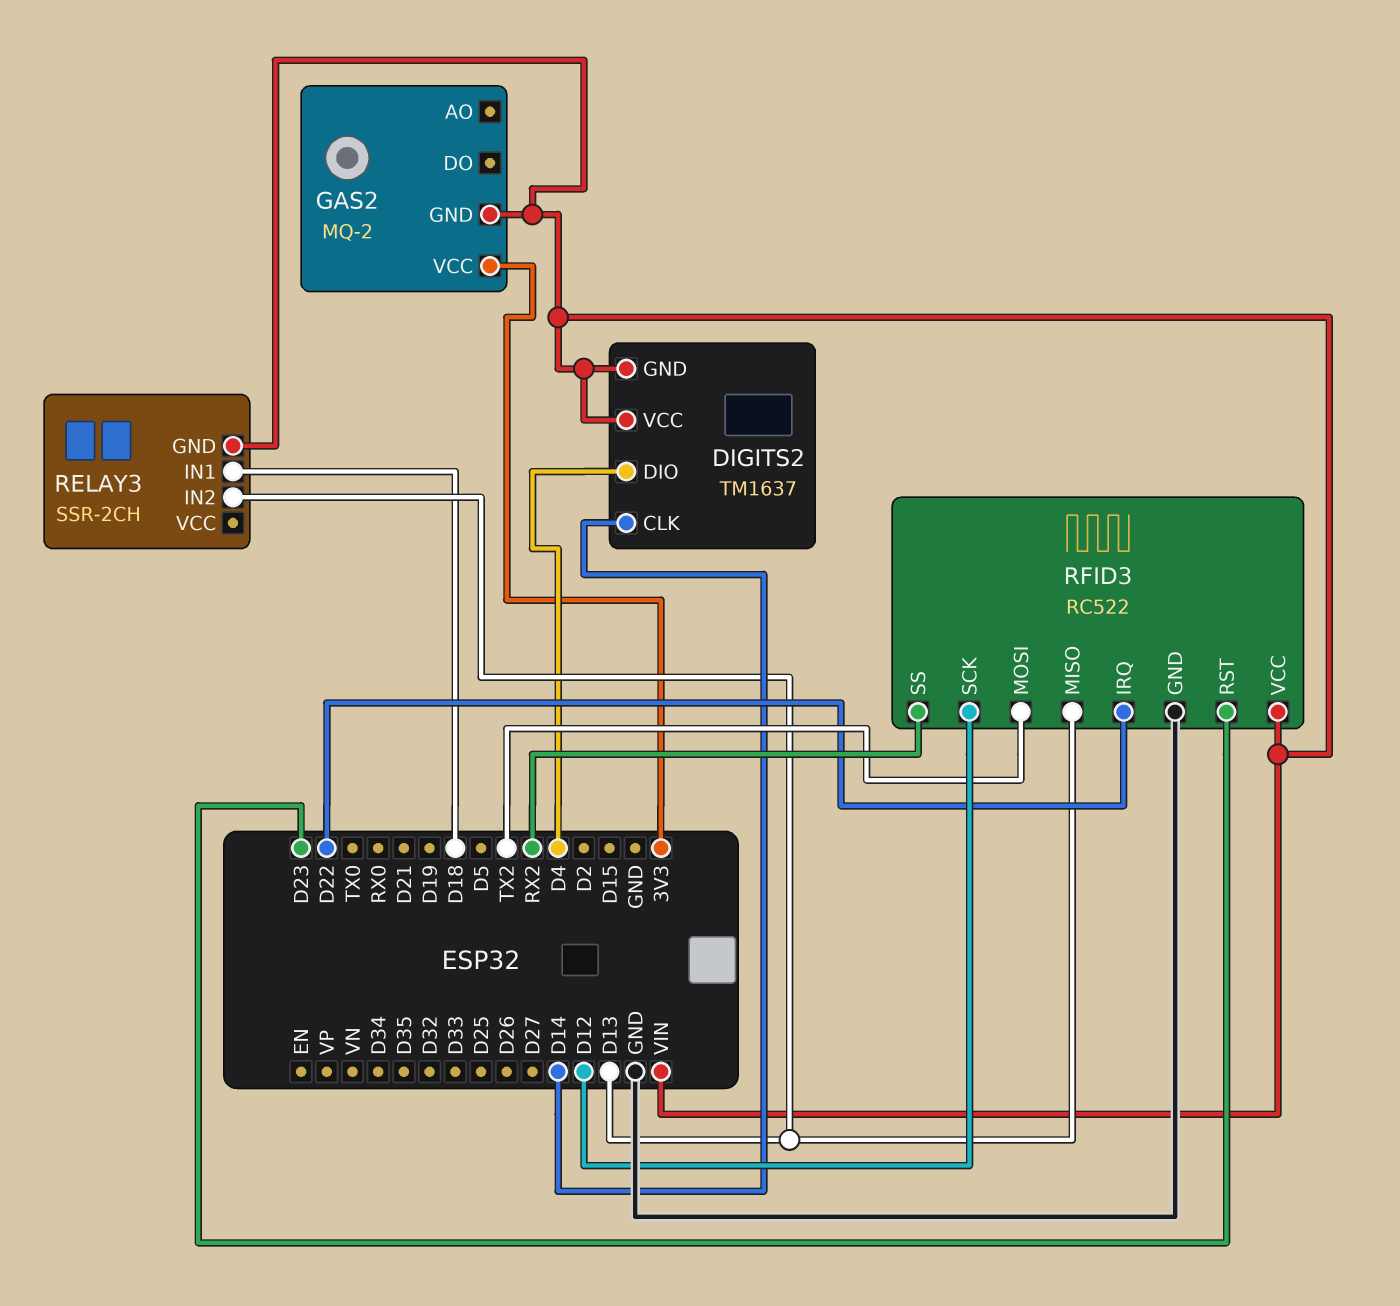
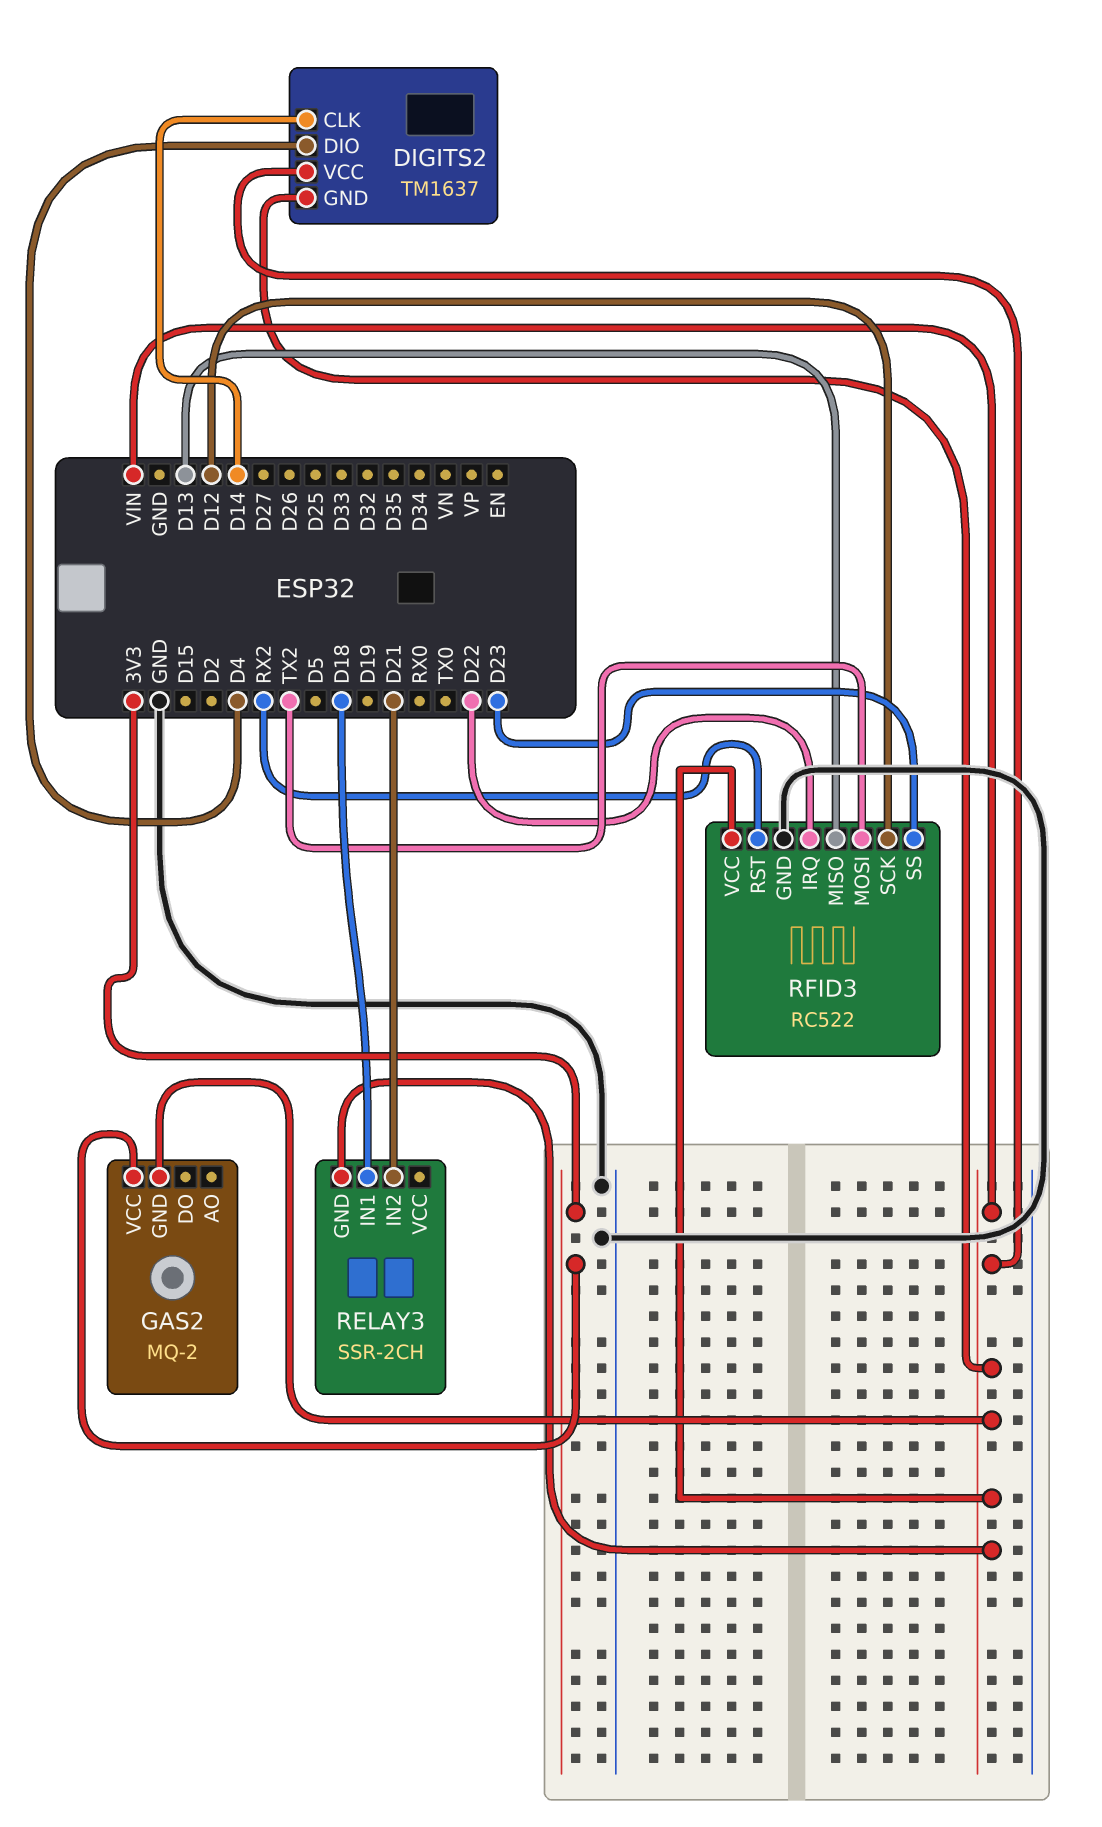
RELAY3 pin IN2: D13 -> D21
RFID3 pin RST: D23 -> RX2
RFID3 pin SS: RX2 -> D23

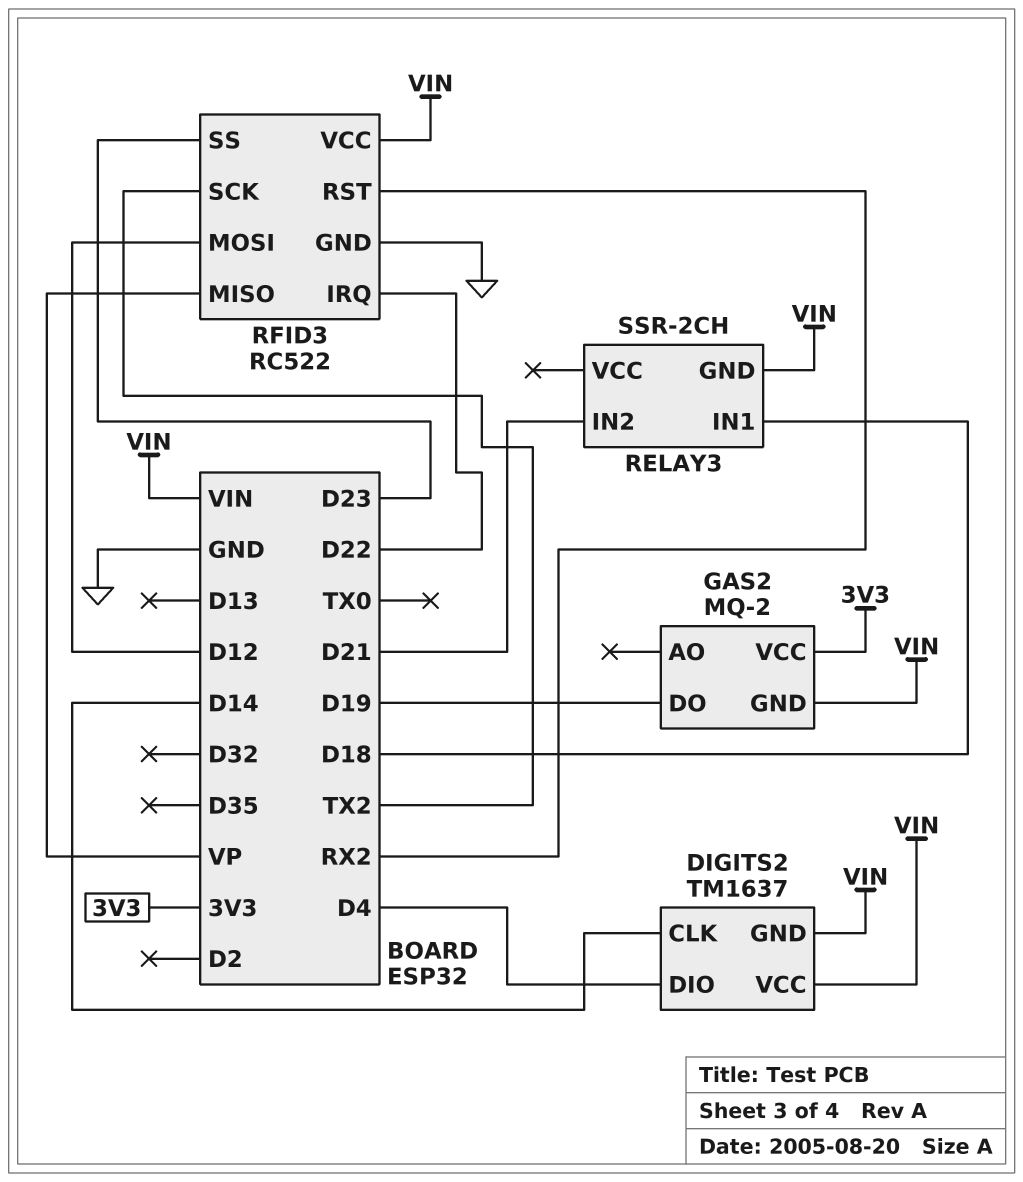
GAS2 pin DO: none -> D19
RFID3 pin MISO: D13 -> VP
RFID3 pin MOSI: TX2 -> D12
RFID3 pin SCK: D12 -> TX2

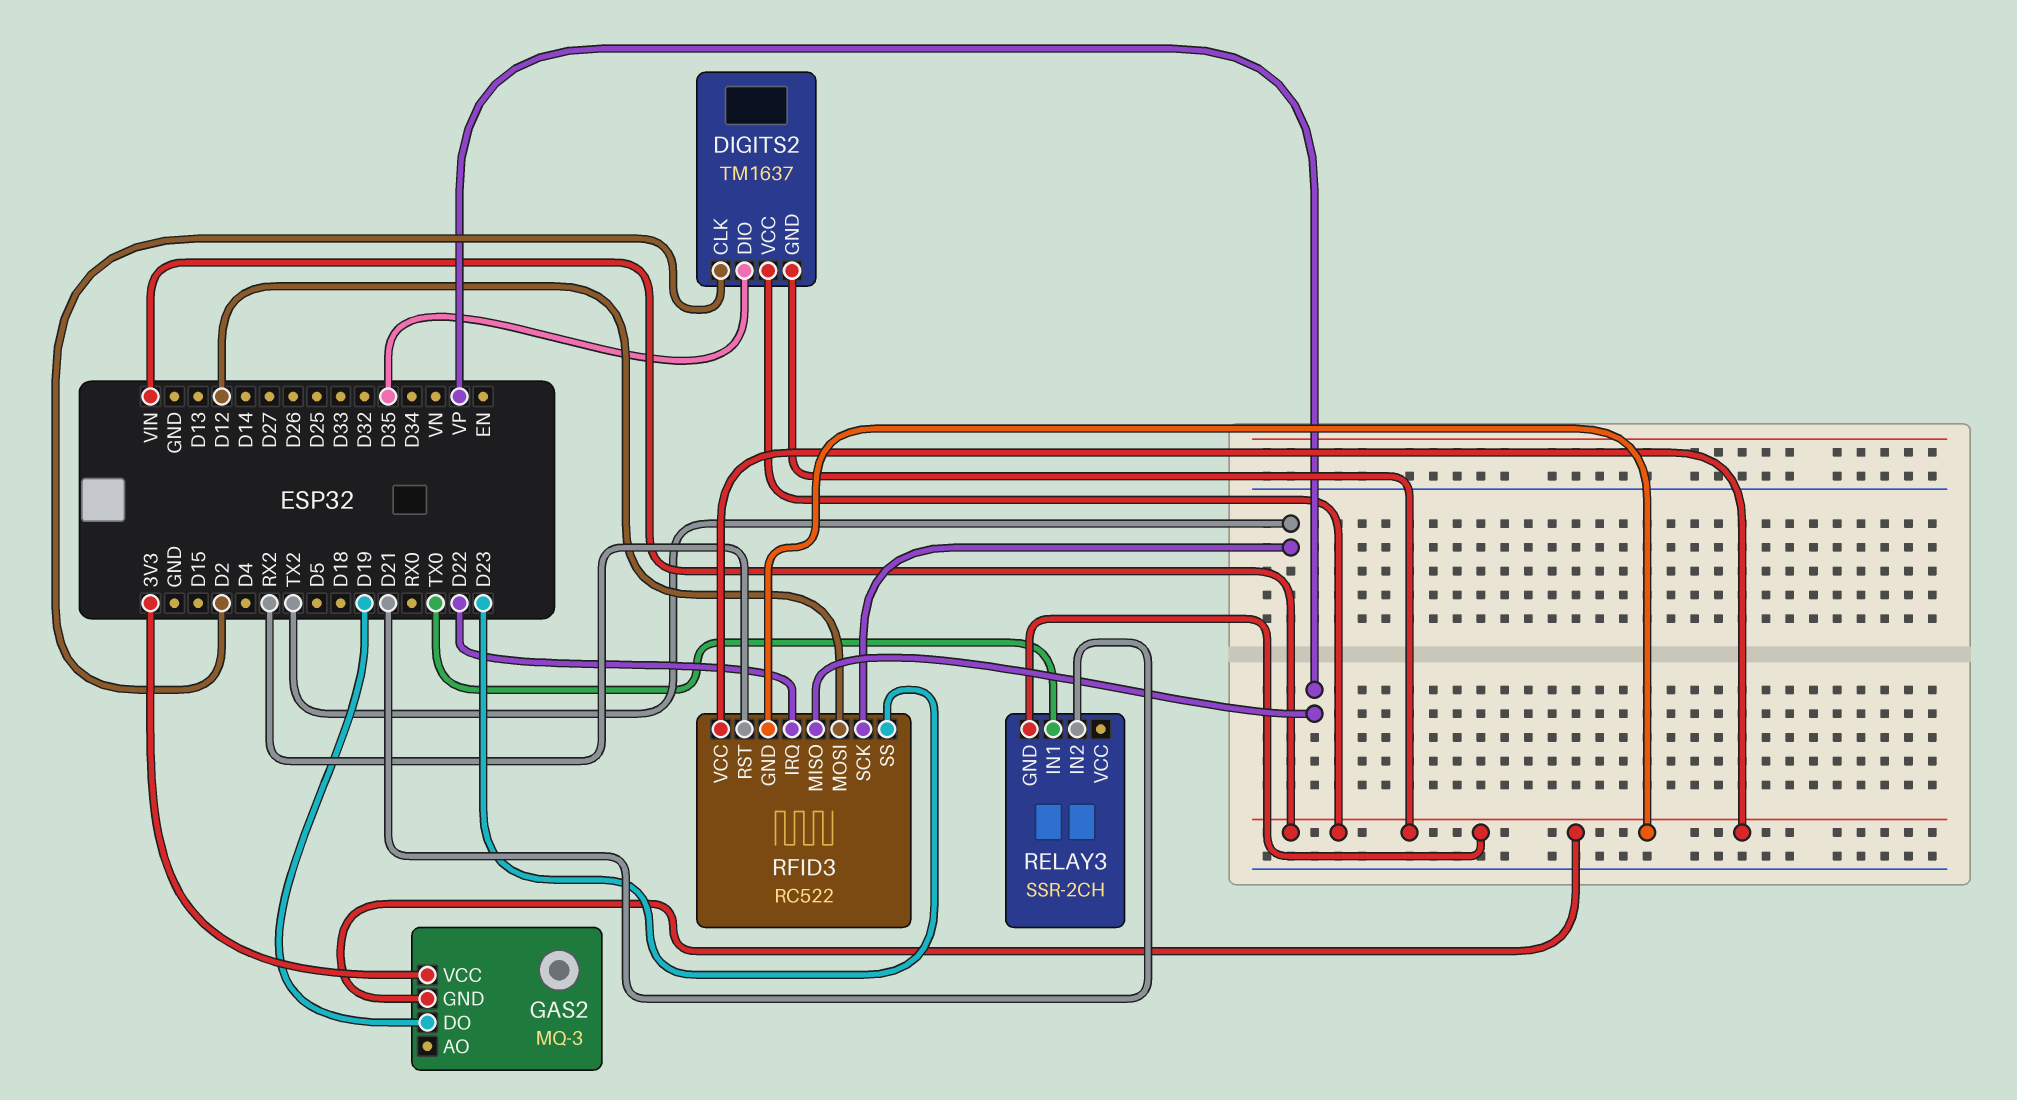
DIGITS2 pin CLK: D14 -> D2
DIGITS2 pin DIO: D4 -> D35
GAS2: MQ-2 -> MQ-3
RELAY3 pin IN1: D18 -> TX0
RFID3 pin GND: GND -> VIN

